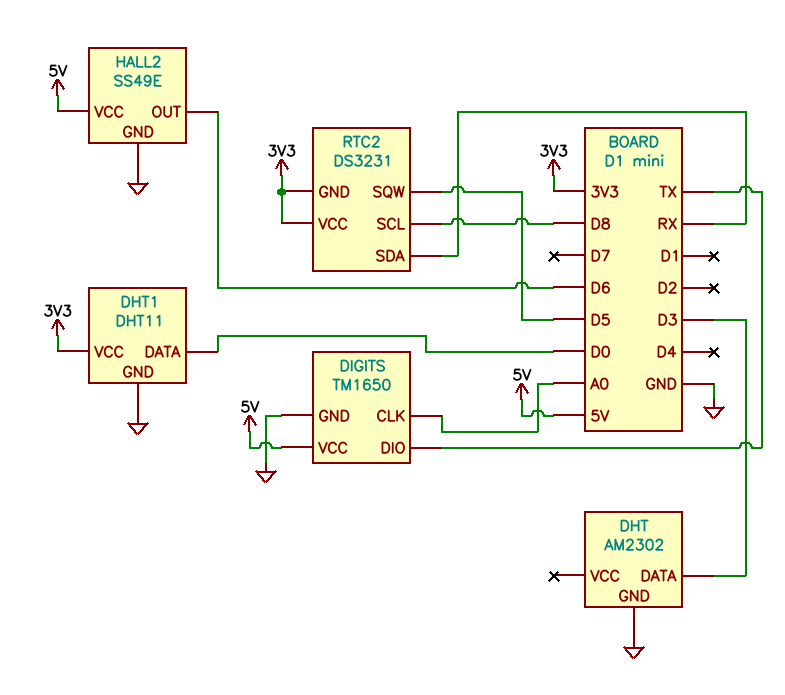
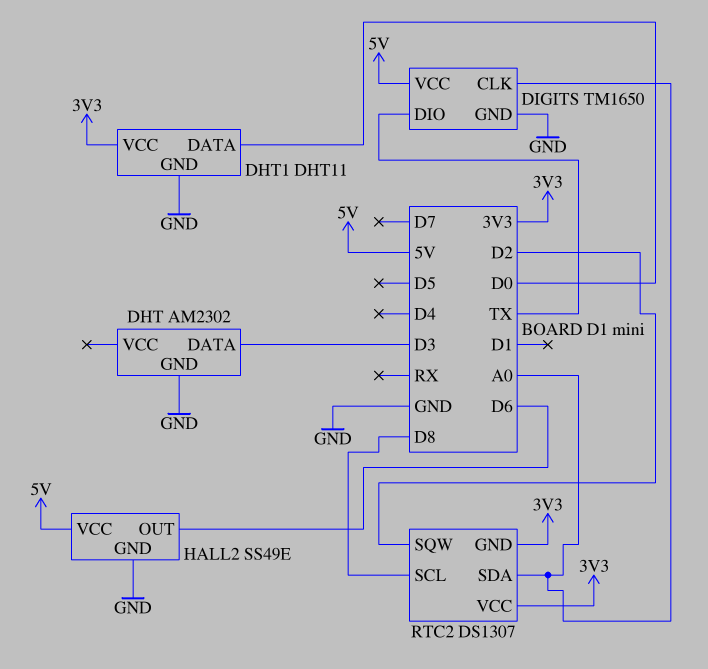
RTC2: DS3231 -> DS1307
RTC2 pin SDA: RX -> A0
RTC2 pin SQW: D5 -> D2

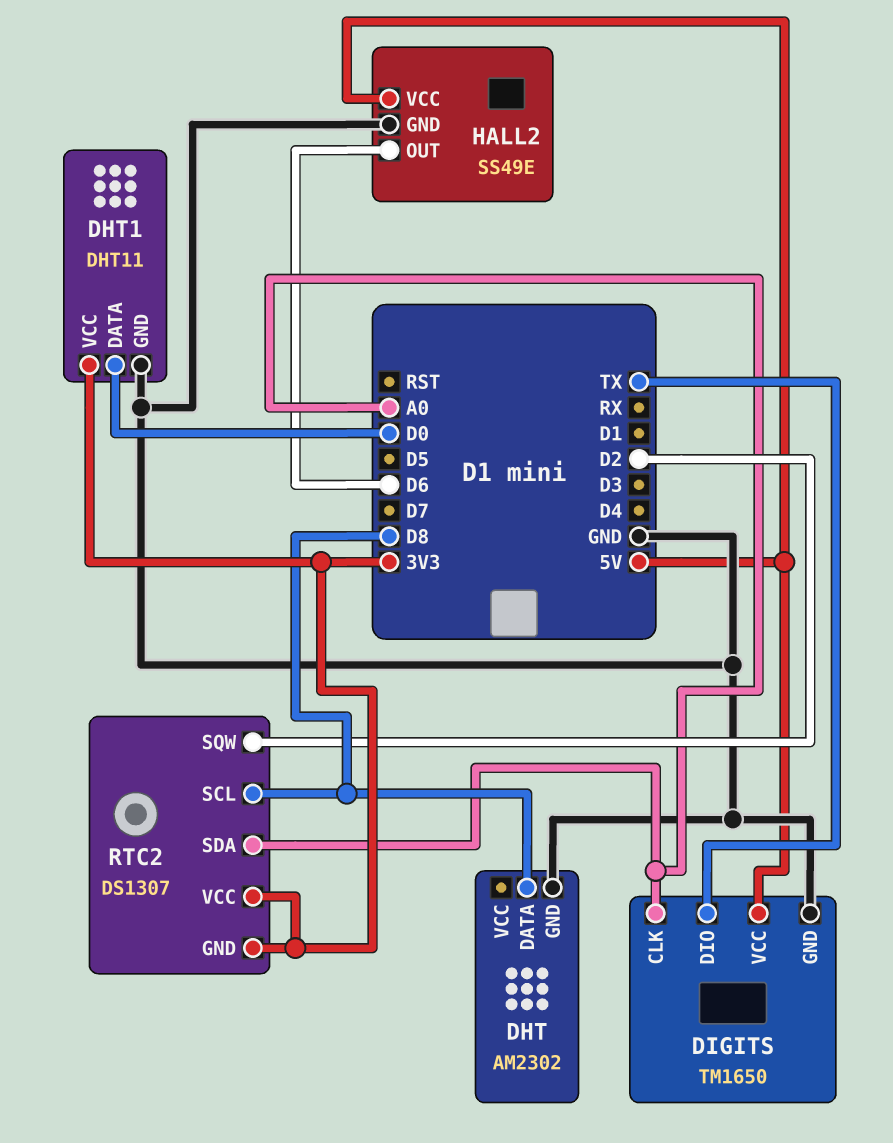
DHT pin DATA: D3 -> D8

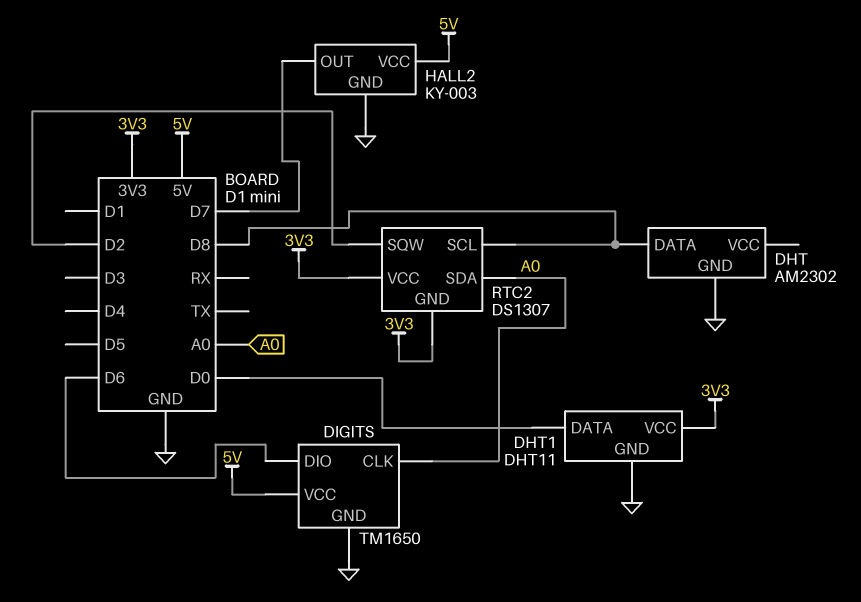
DIGITS pin DIO: TX -> D6
HALL2: SS49E -> KY-003
HALL2 pin OUT: D6 -> D7

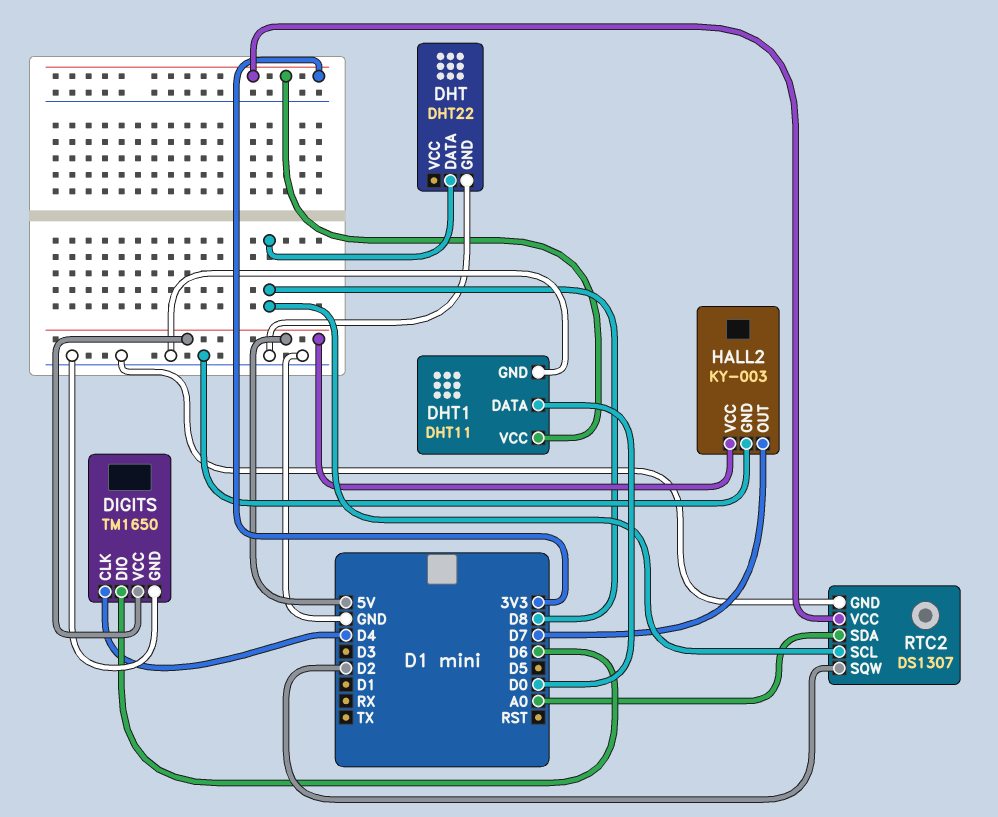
DHT: AM2302 -> DHT22
DIGITS pin CLK: A0 -> D4
RTC2 pin GND: 3V3 -> GND

